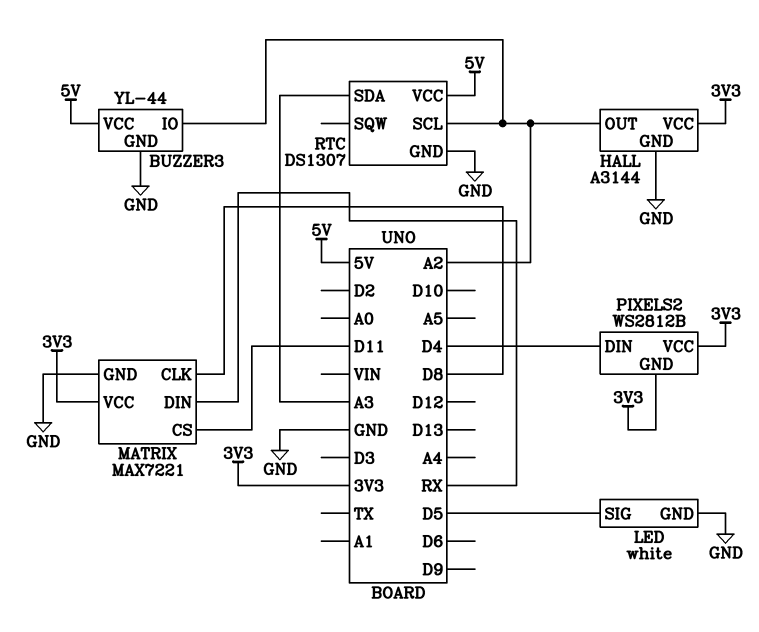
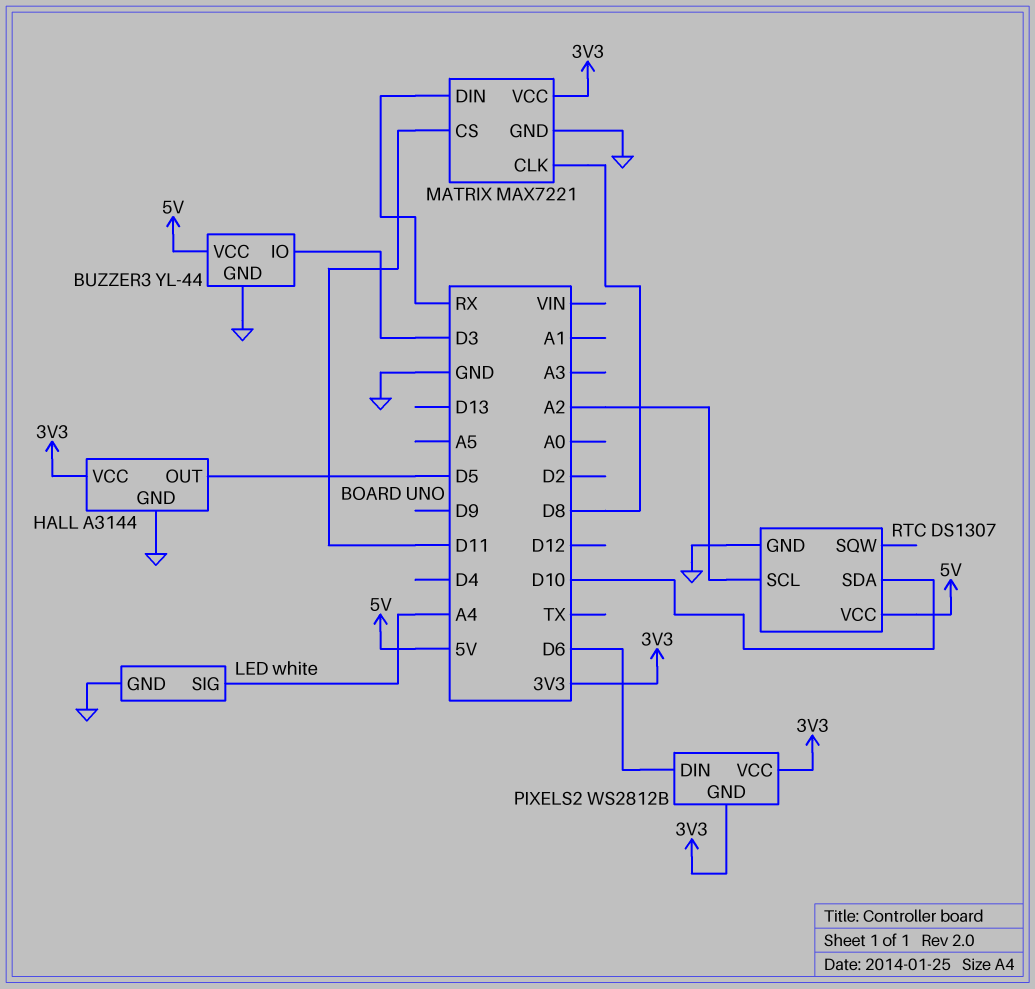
BUZZER3 pin IO: A2 -> D3
HALL pin OUT: A2 -> D5
LED pin SIG: D5 -> A4
PIXELS2 pin DIN: D4 -> D6
RTC pin SDA: A3 -> D10

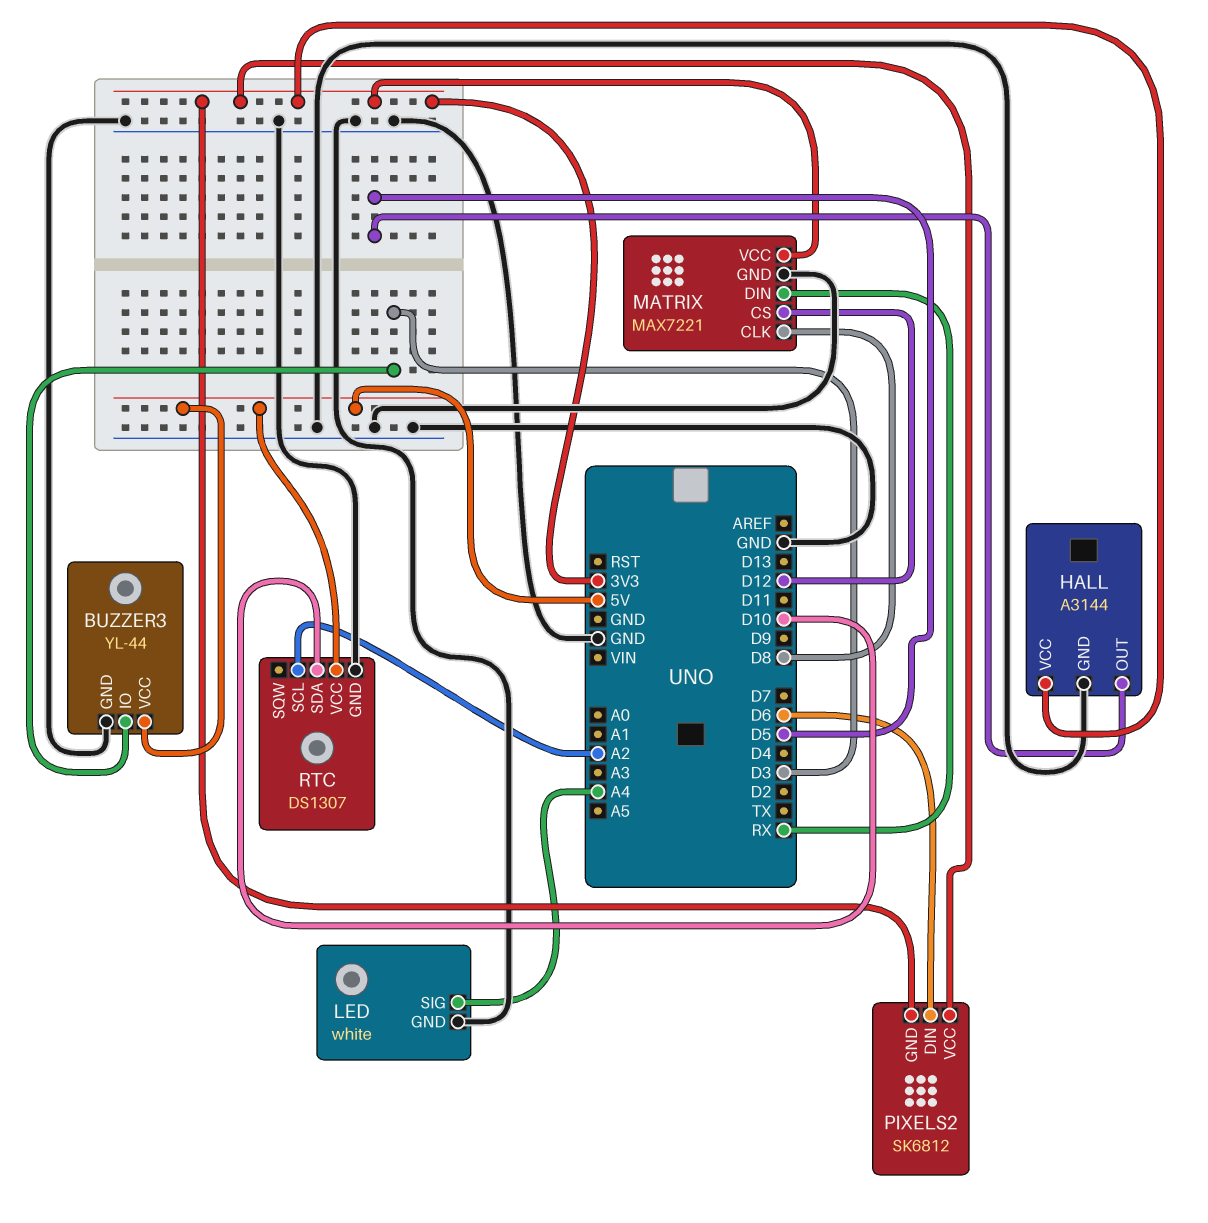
MATRIX pin CS: D11 -> D12
PIXELS2: WS2812B -> SK6812

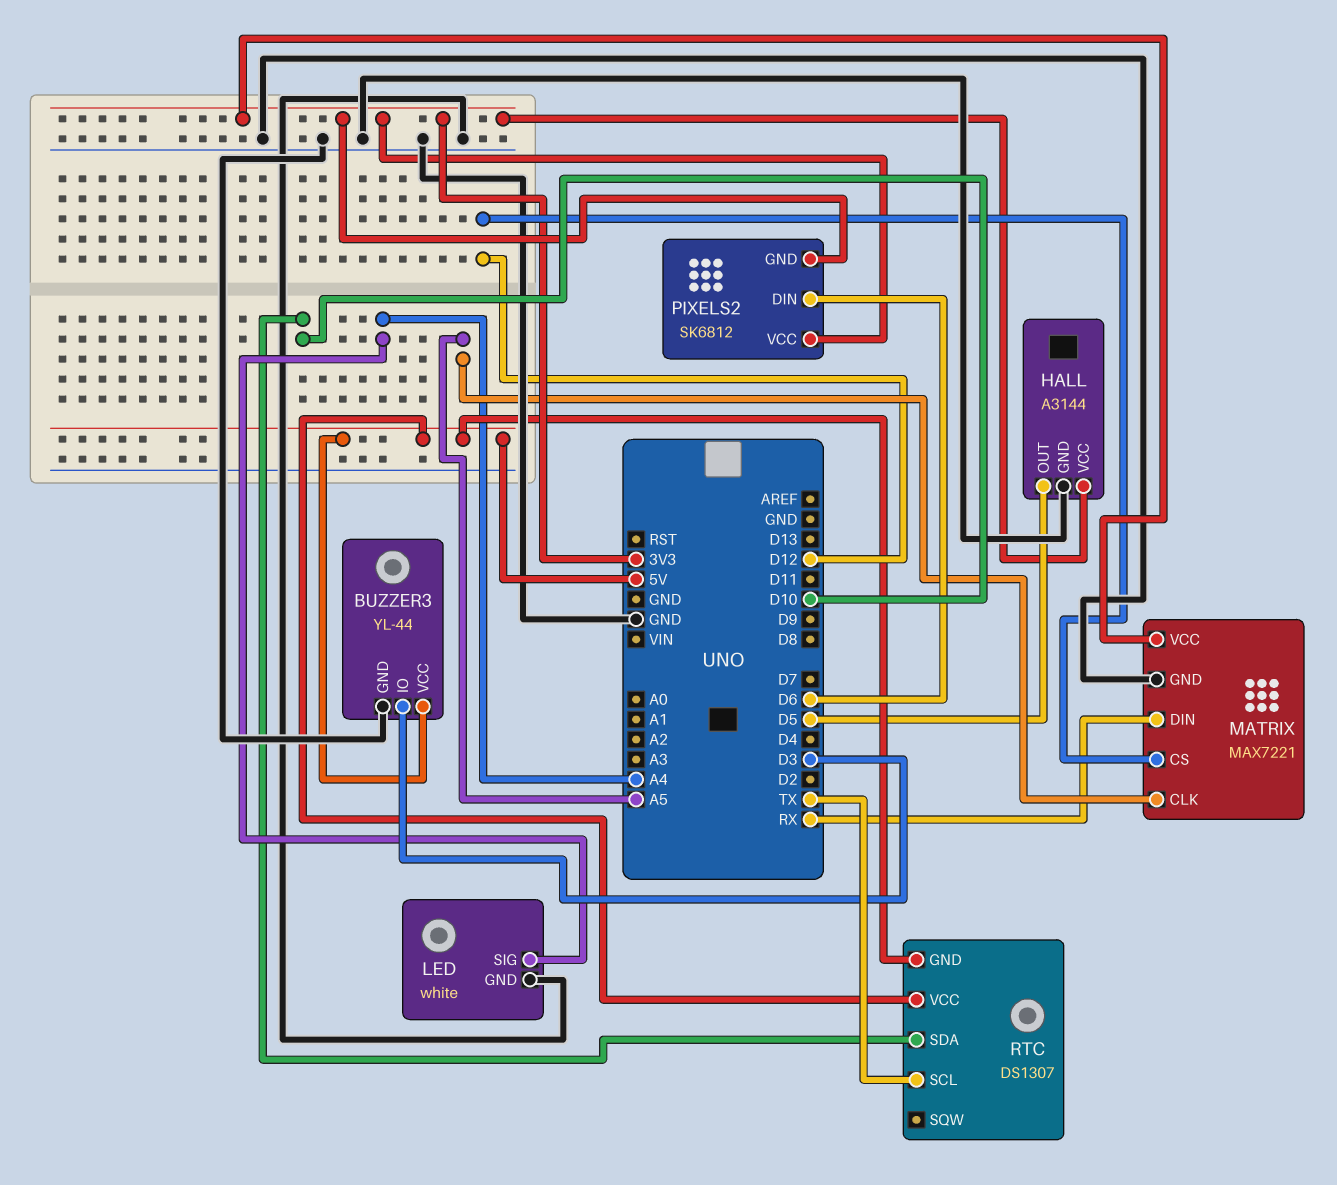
MATRIX pin CLK: D8 -> A5
RTC pin GND: GND -> 5V
RTC pin SCL: A2 -> TX

